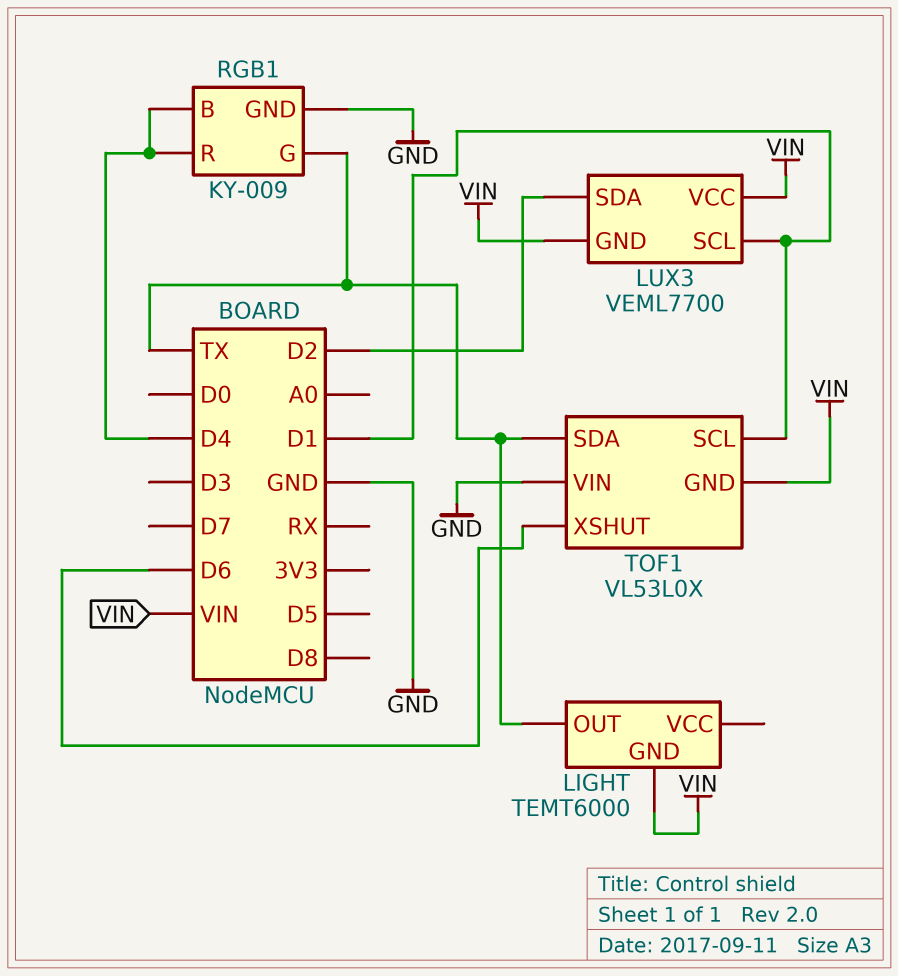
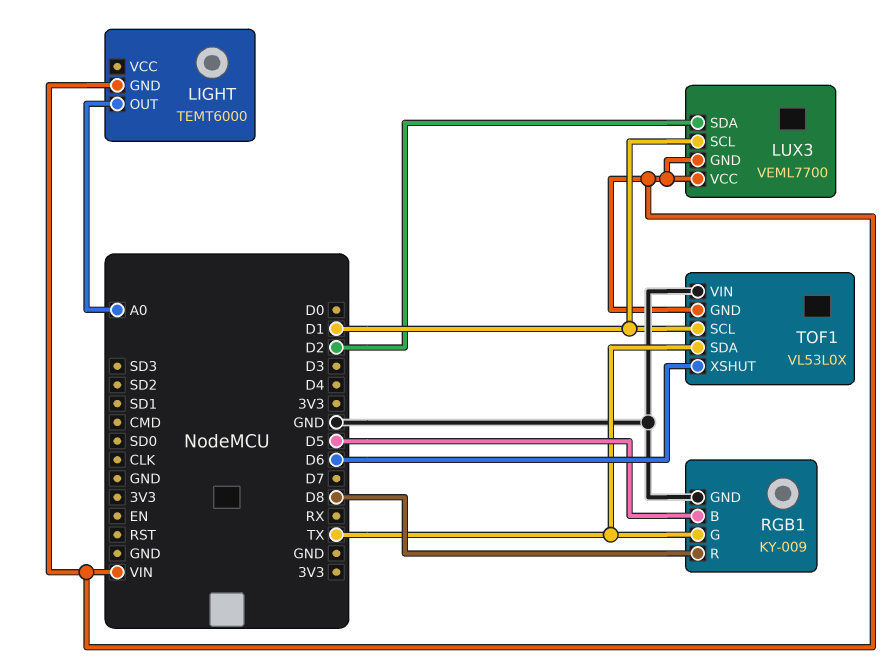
LIGHT pin OUT: TX -> A0
RGB1 pin B: D4 -> D5
RGB1 pin R: D4 -> D8

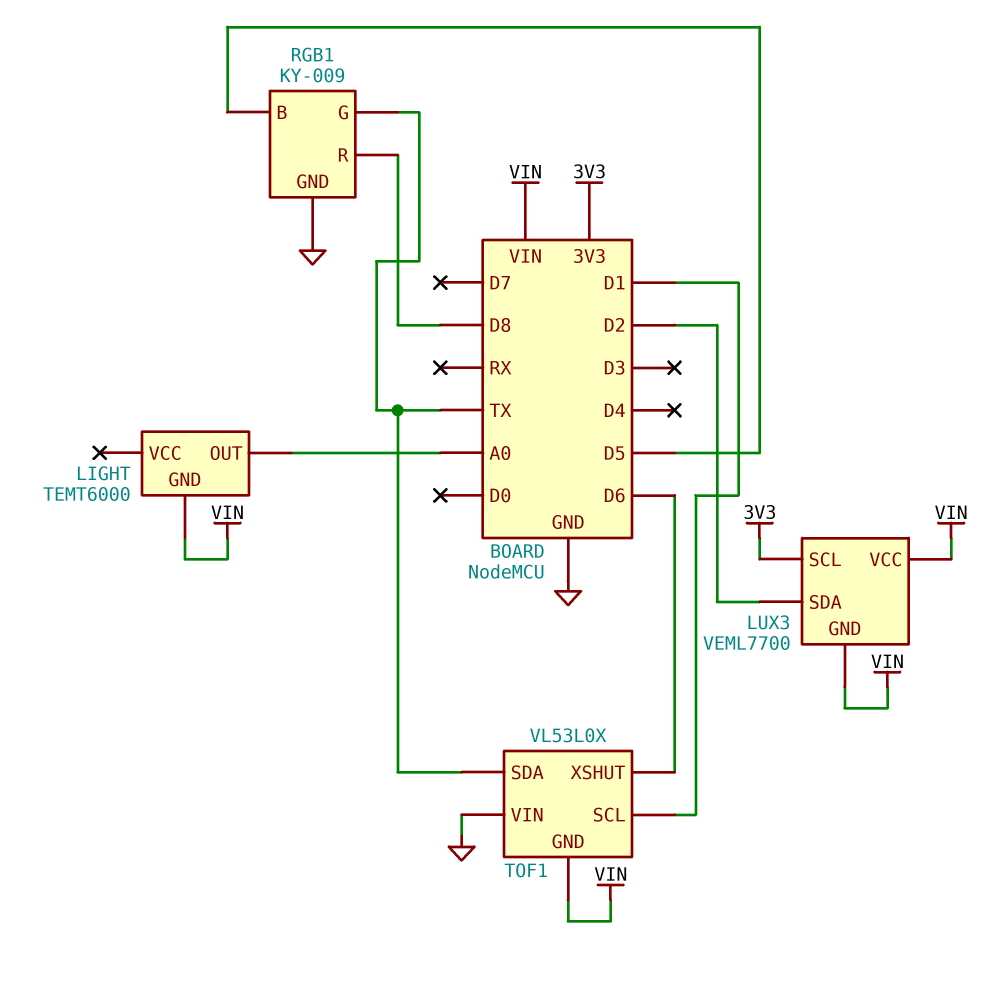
LUX3 pin SCL: D1 -> 3V3

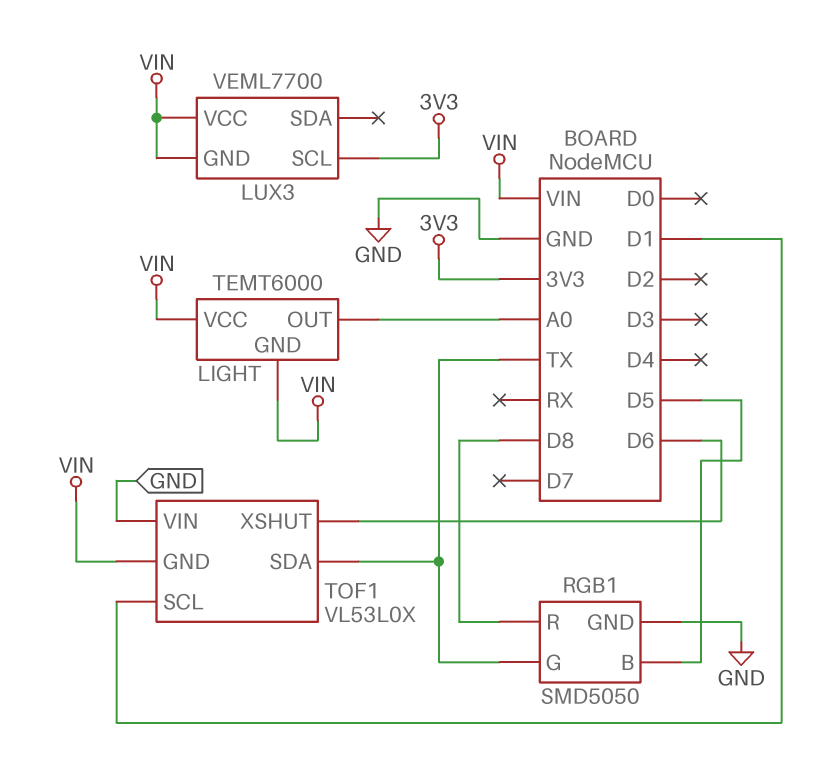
LIGHT pin VCC: none -> VIN
LUX3 pin SDA: D2 -> none
RGB1: KY-009 -> SMD5050

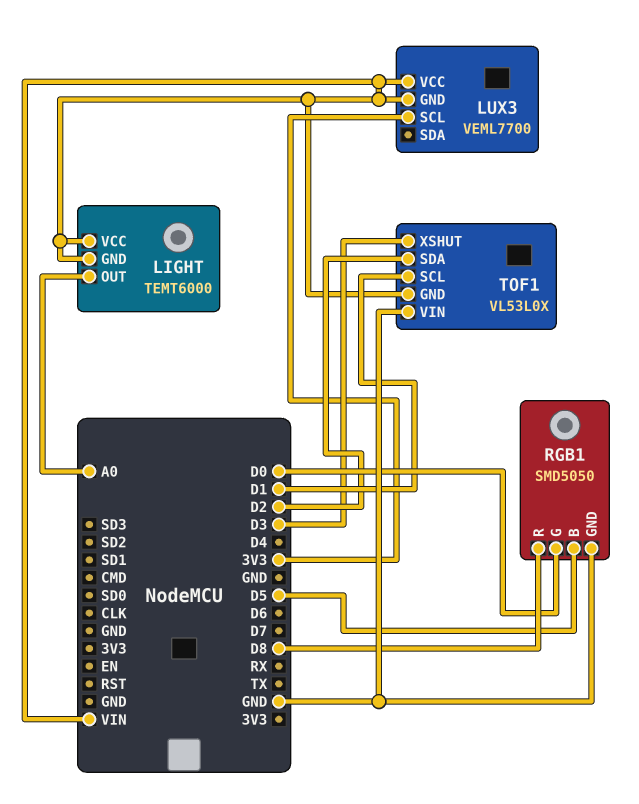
RGB1 pin G: TX -> D0
TOF1 pin SDA: TX -> D2
TOF1 pin XSHUT: D6 -> D3

